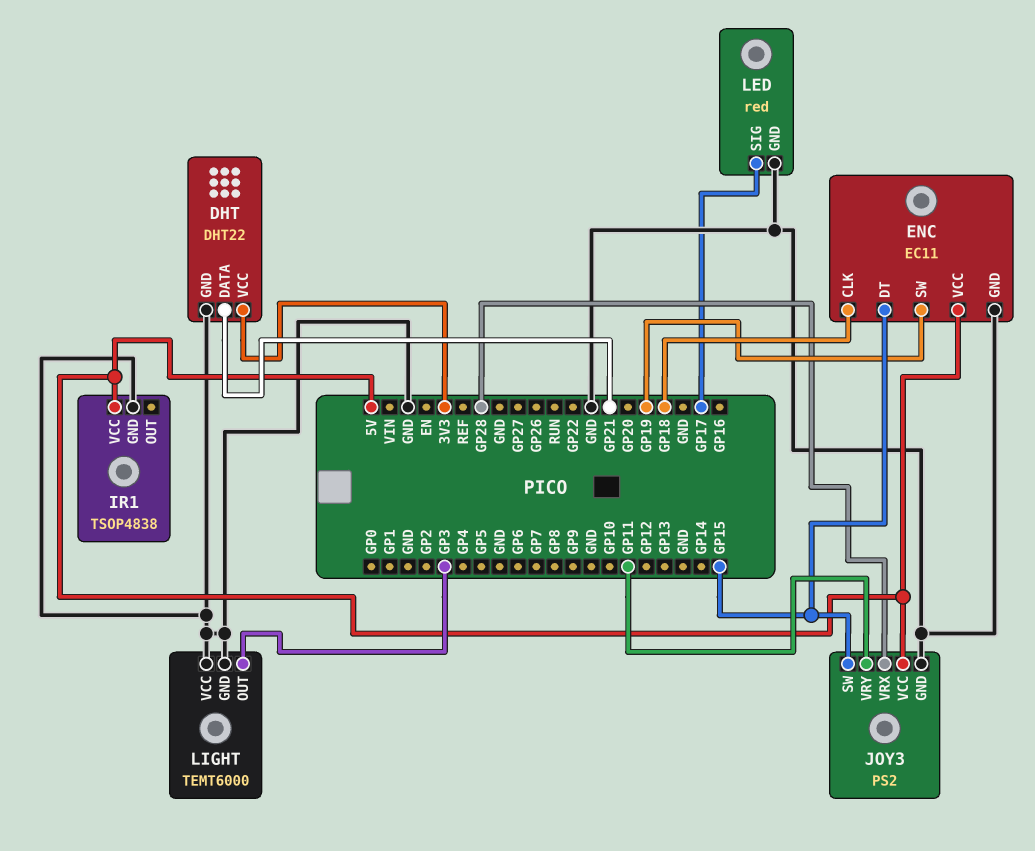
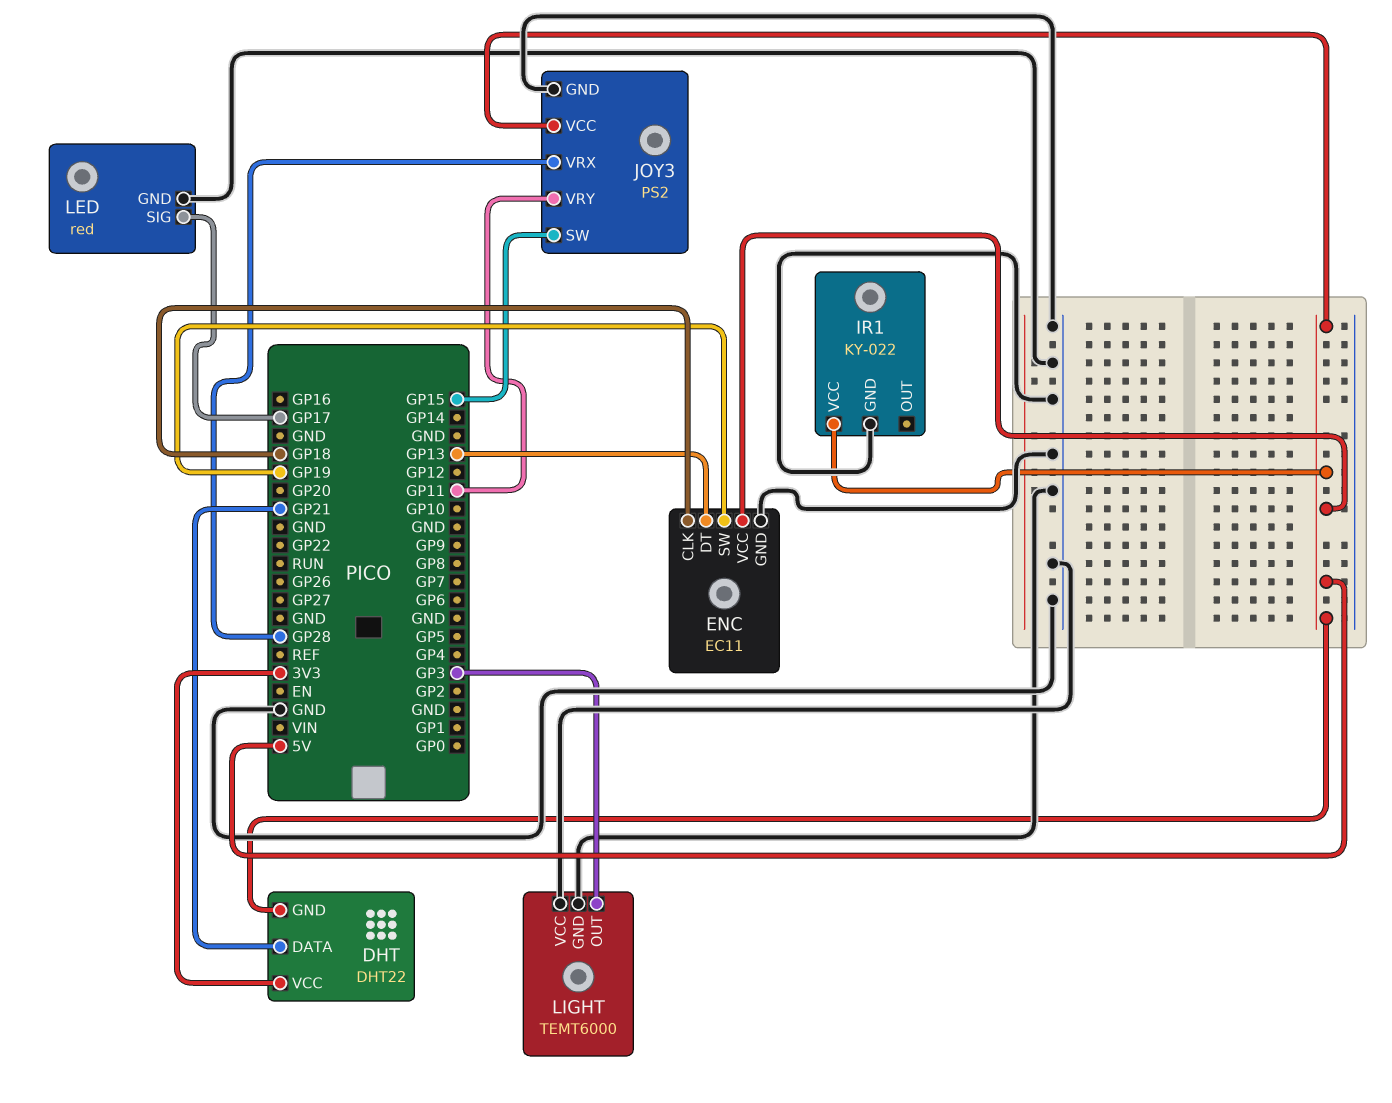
DHT pin GND: GND -> 5V
ENC pin DT: GP15 -> GP13
IR1: TSOP4838 -> KY-022

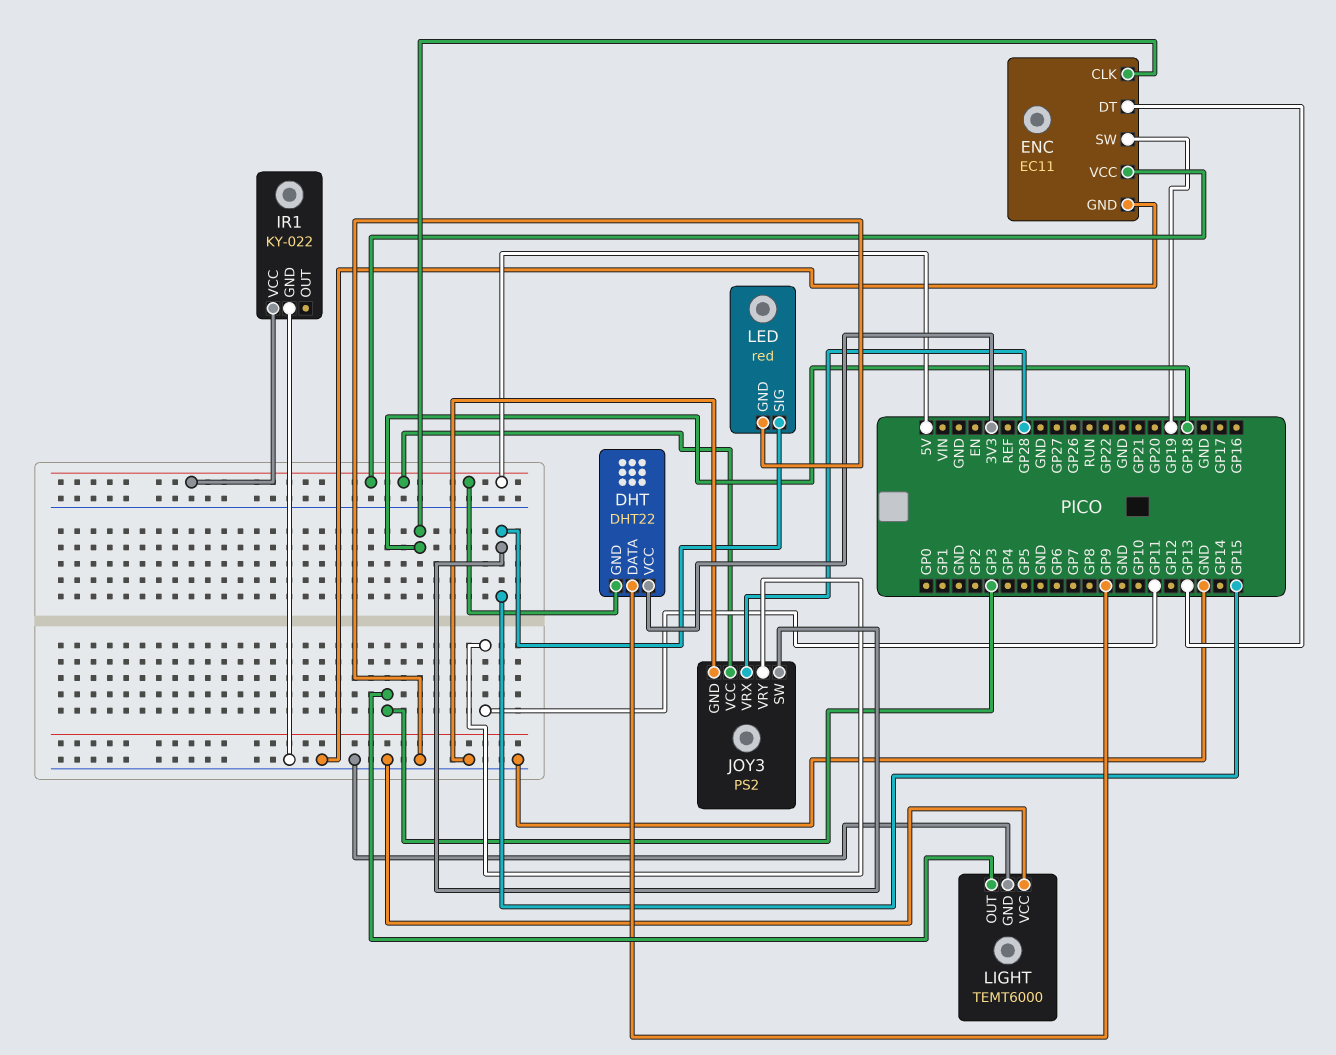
DHT pin DATA: GP21 -> GP9
LED pin SIG: GP17 -> GP15

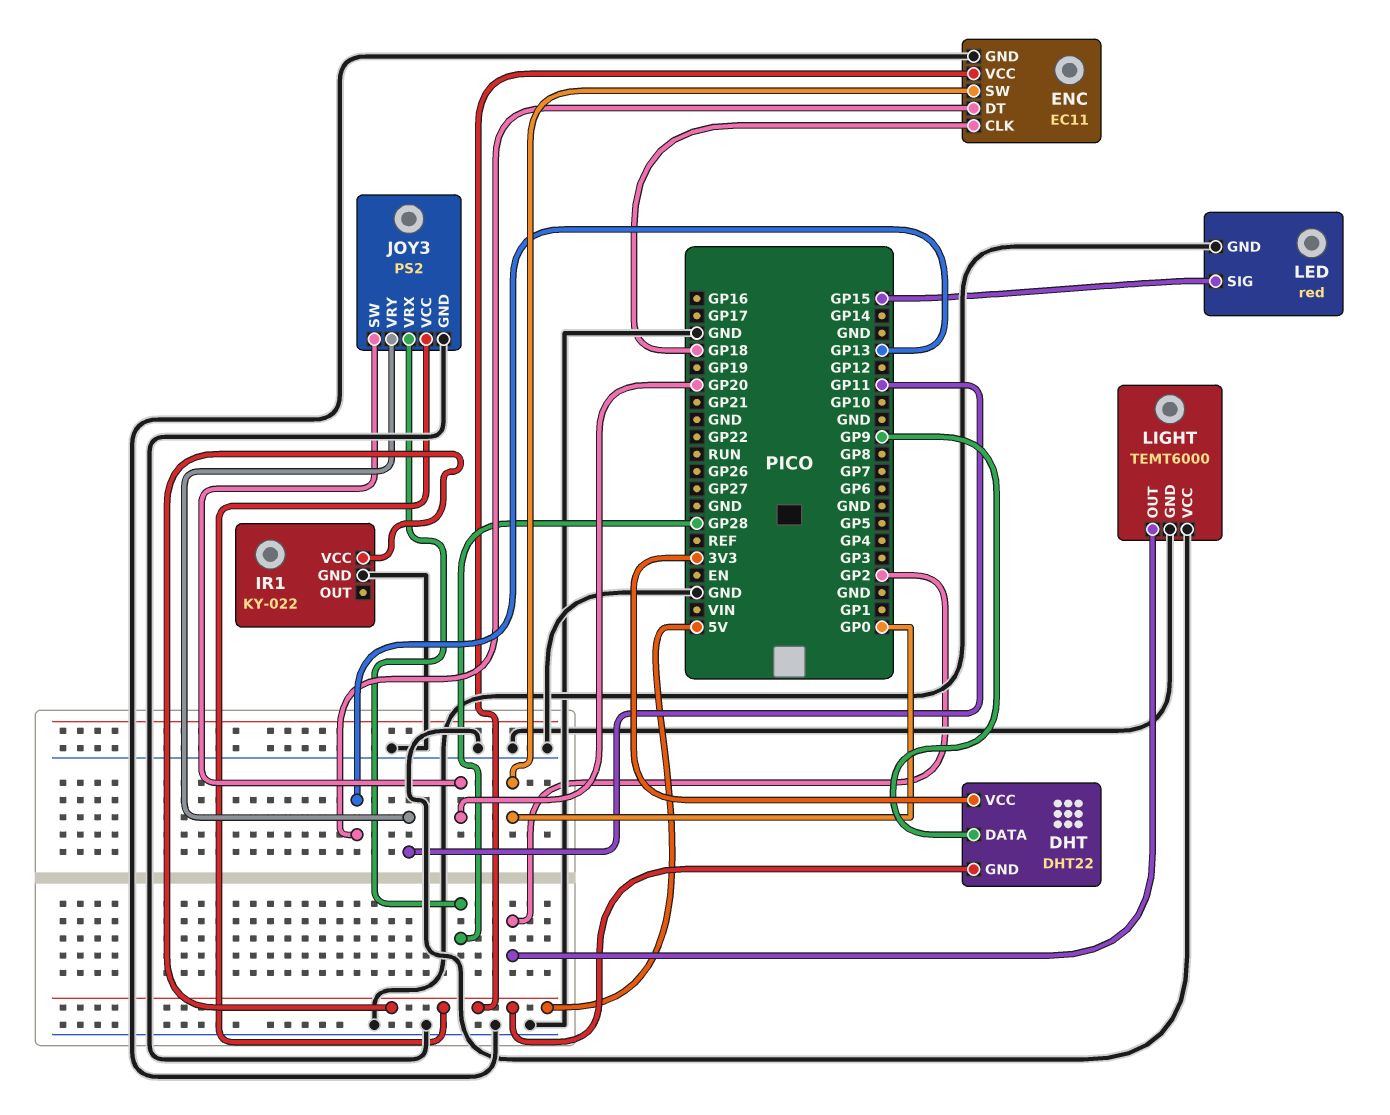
ENC pin SW: GP19 -> GP0
JOY3 pin SW: GP15 -> GP20
LIGHT pin OUT: GP3 -> GP2

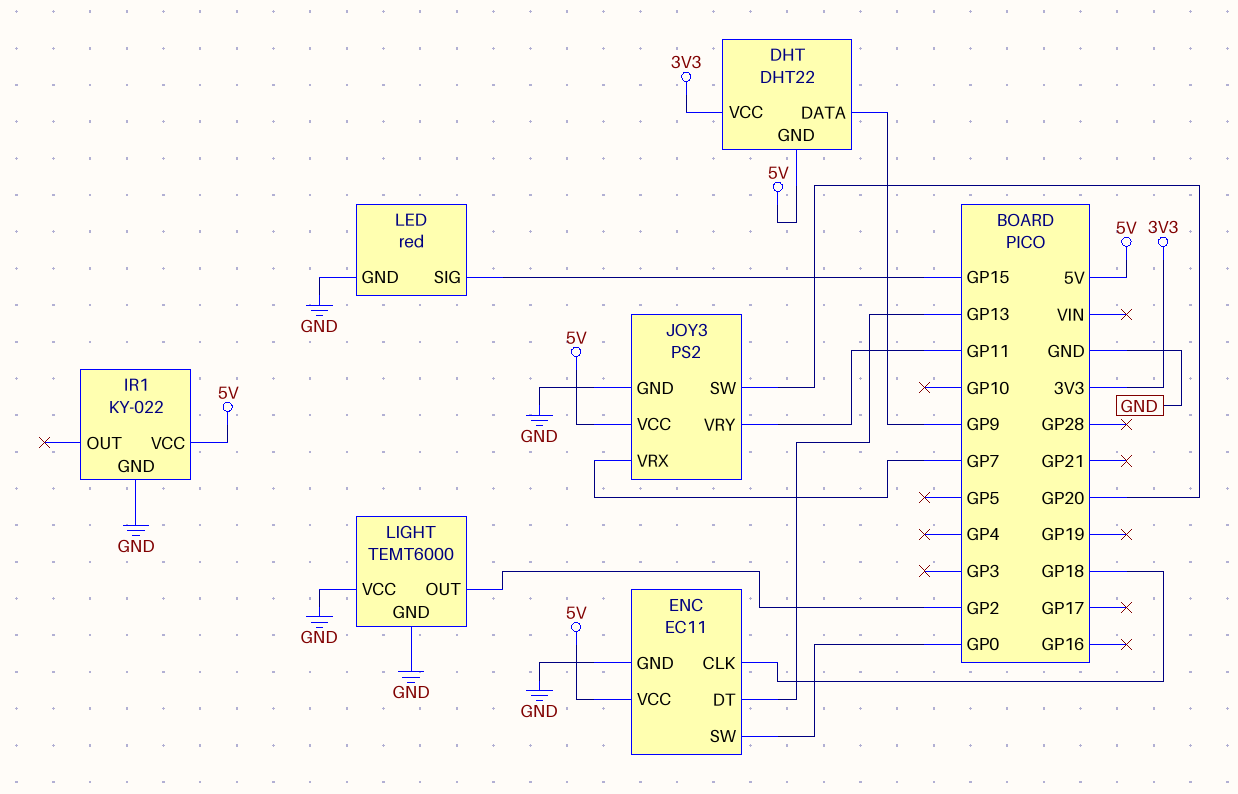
JOY3 pin VRX: GP28 -> GP7

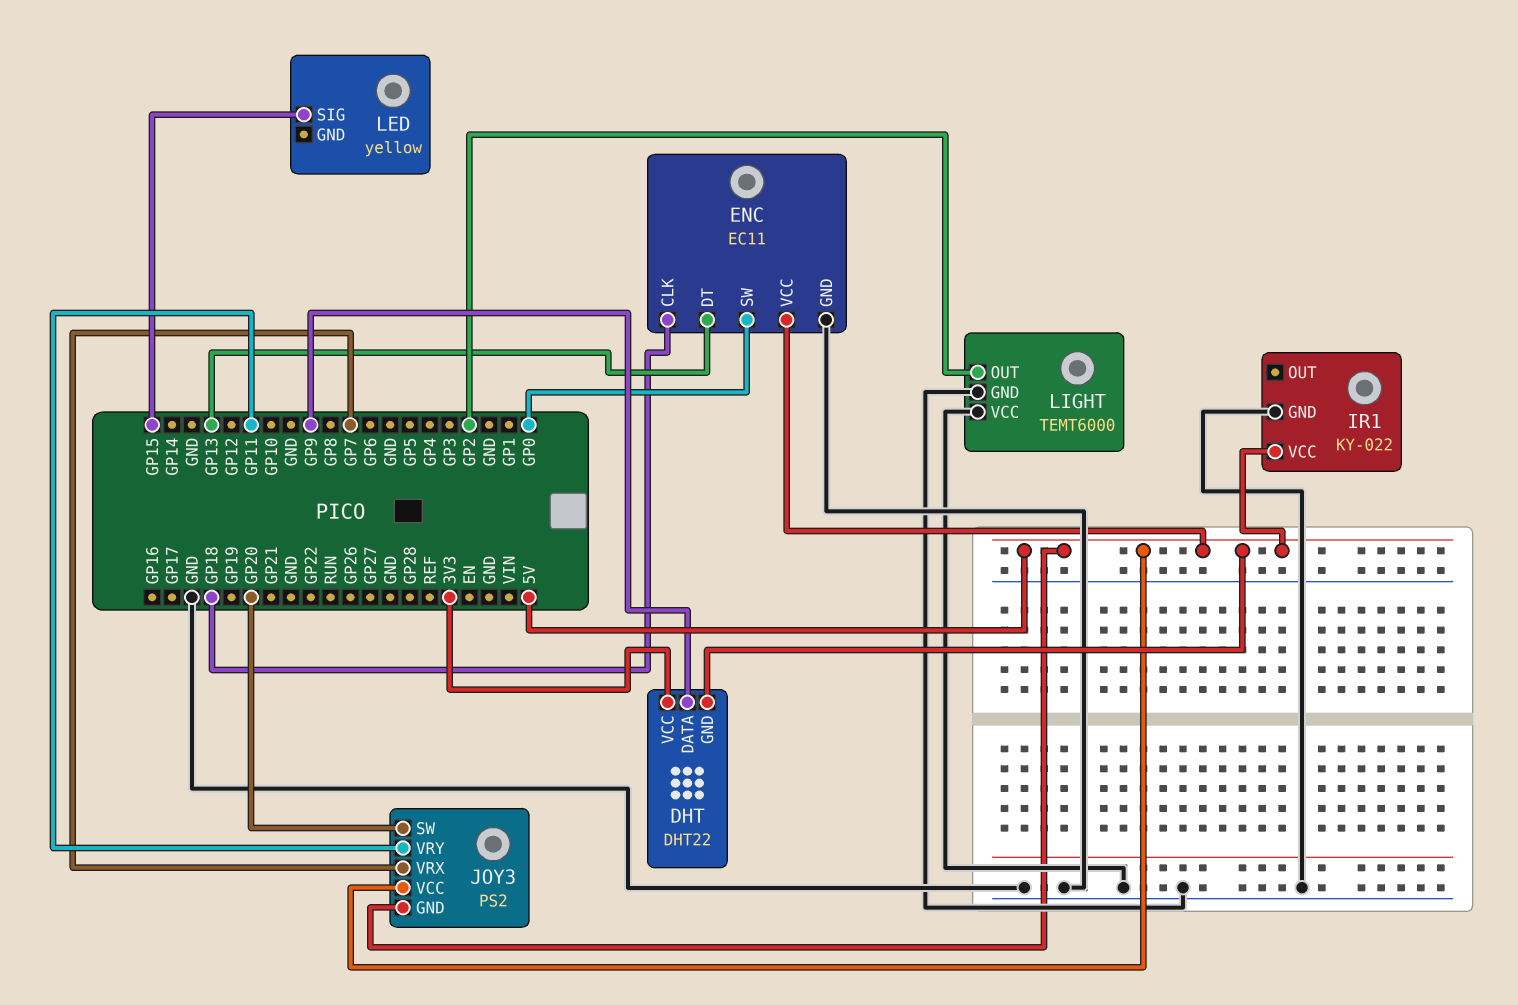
JOY3 pin GND: GND -> 5V
LED: red -> yellow
LED pin GND: GND -> none

